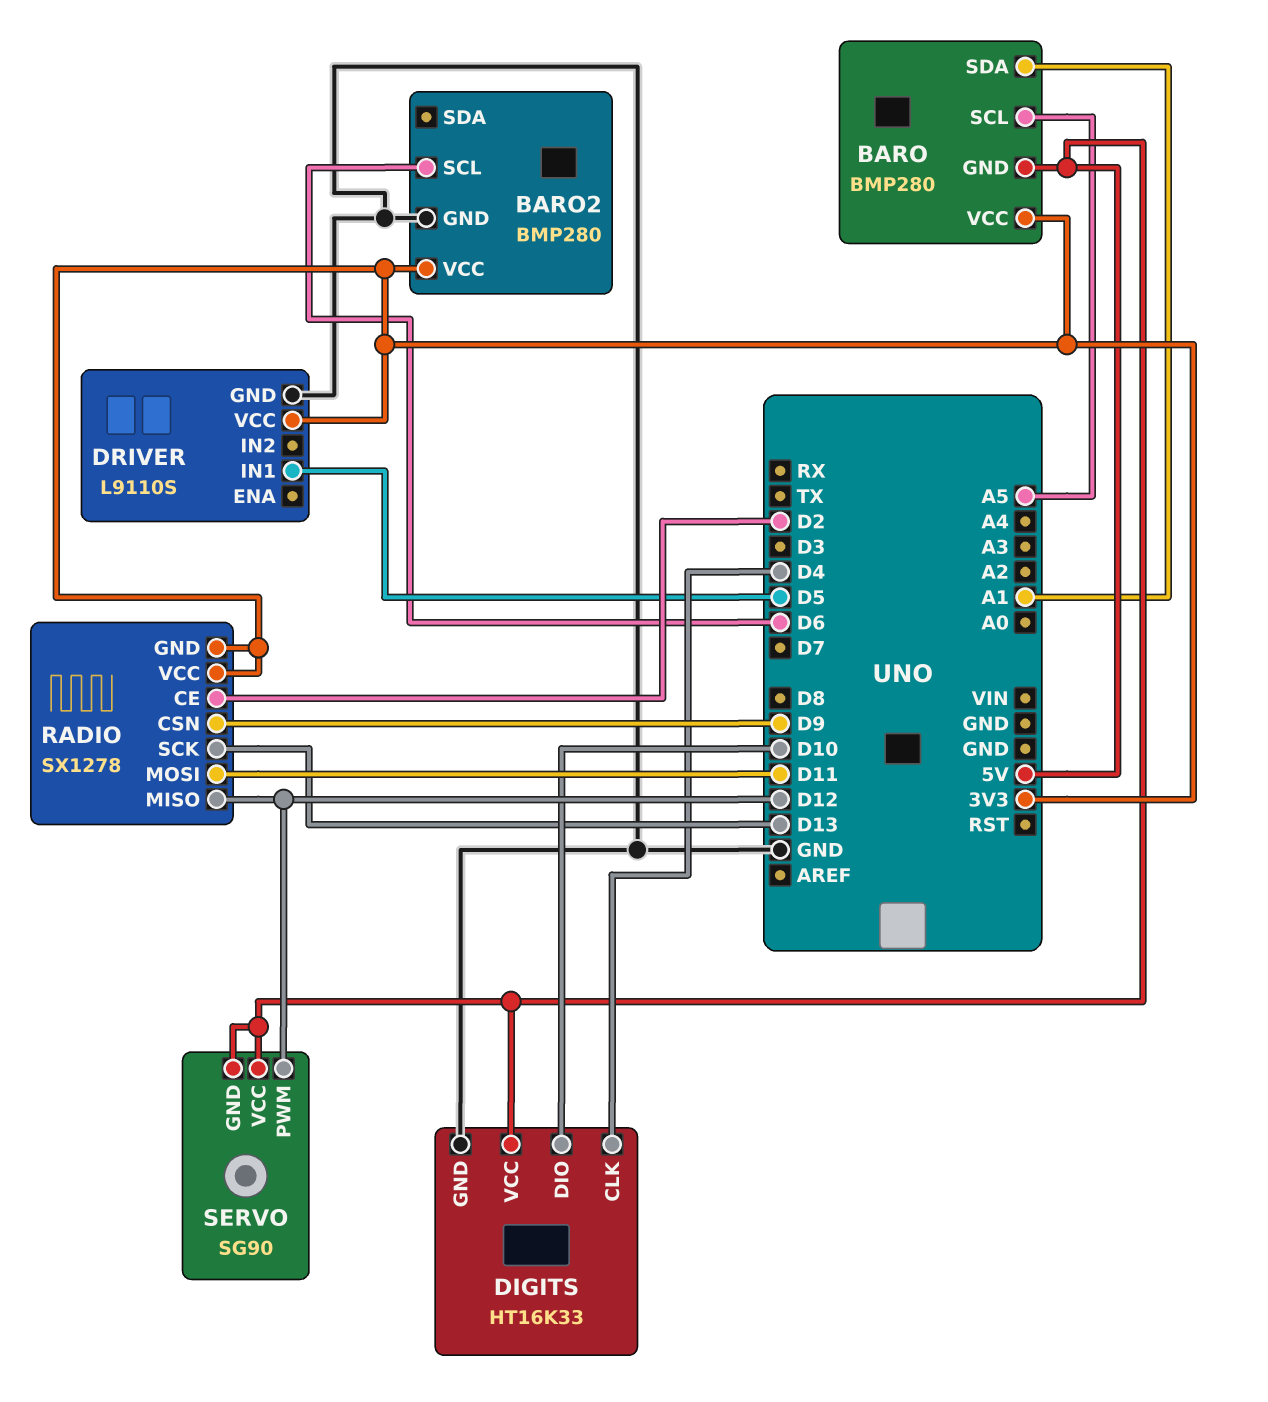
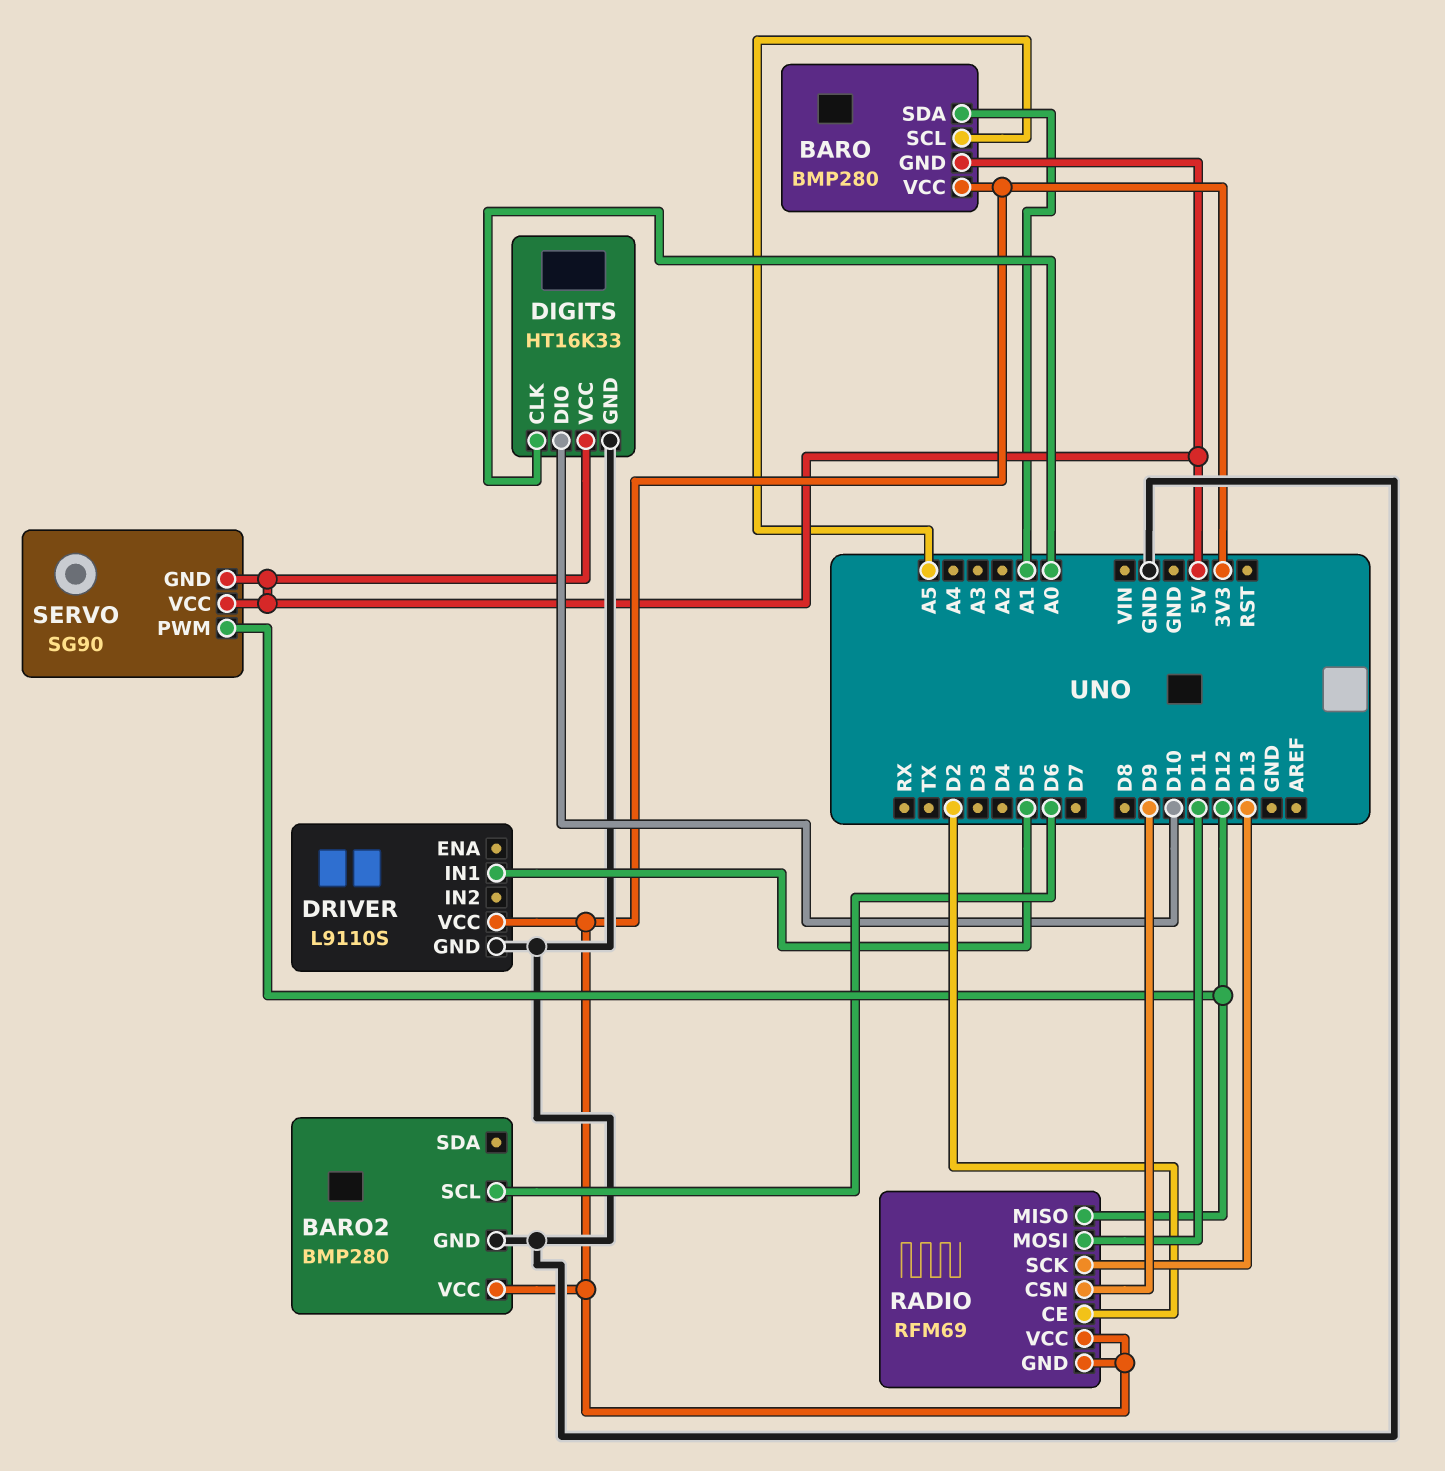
DIGITS pin CLK: D4 -> A0
RADIO: SX1278 -> RFM69

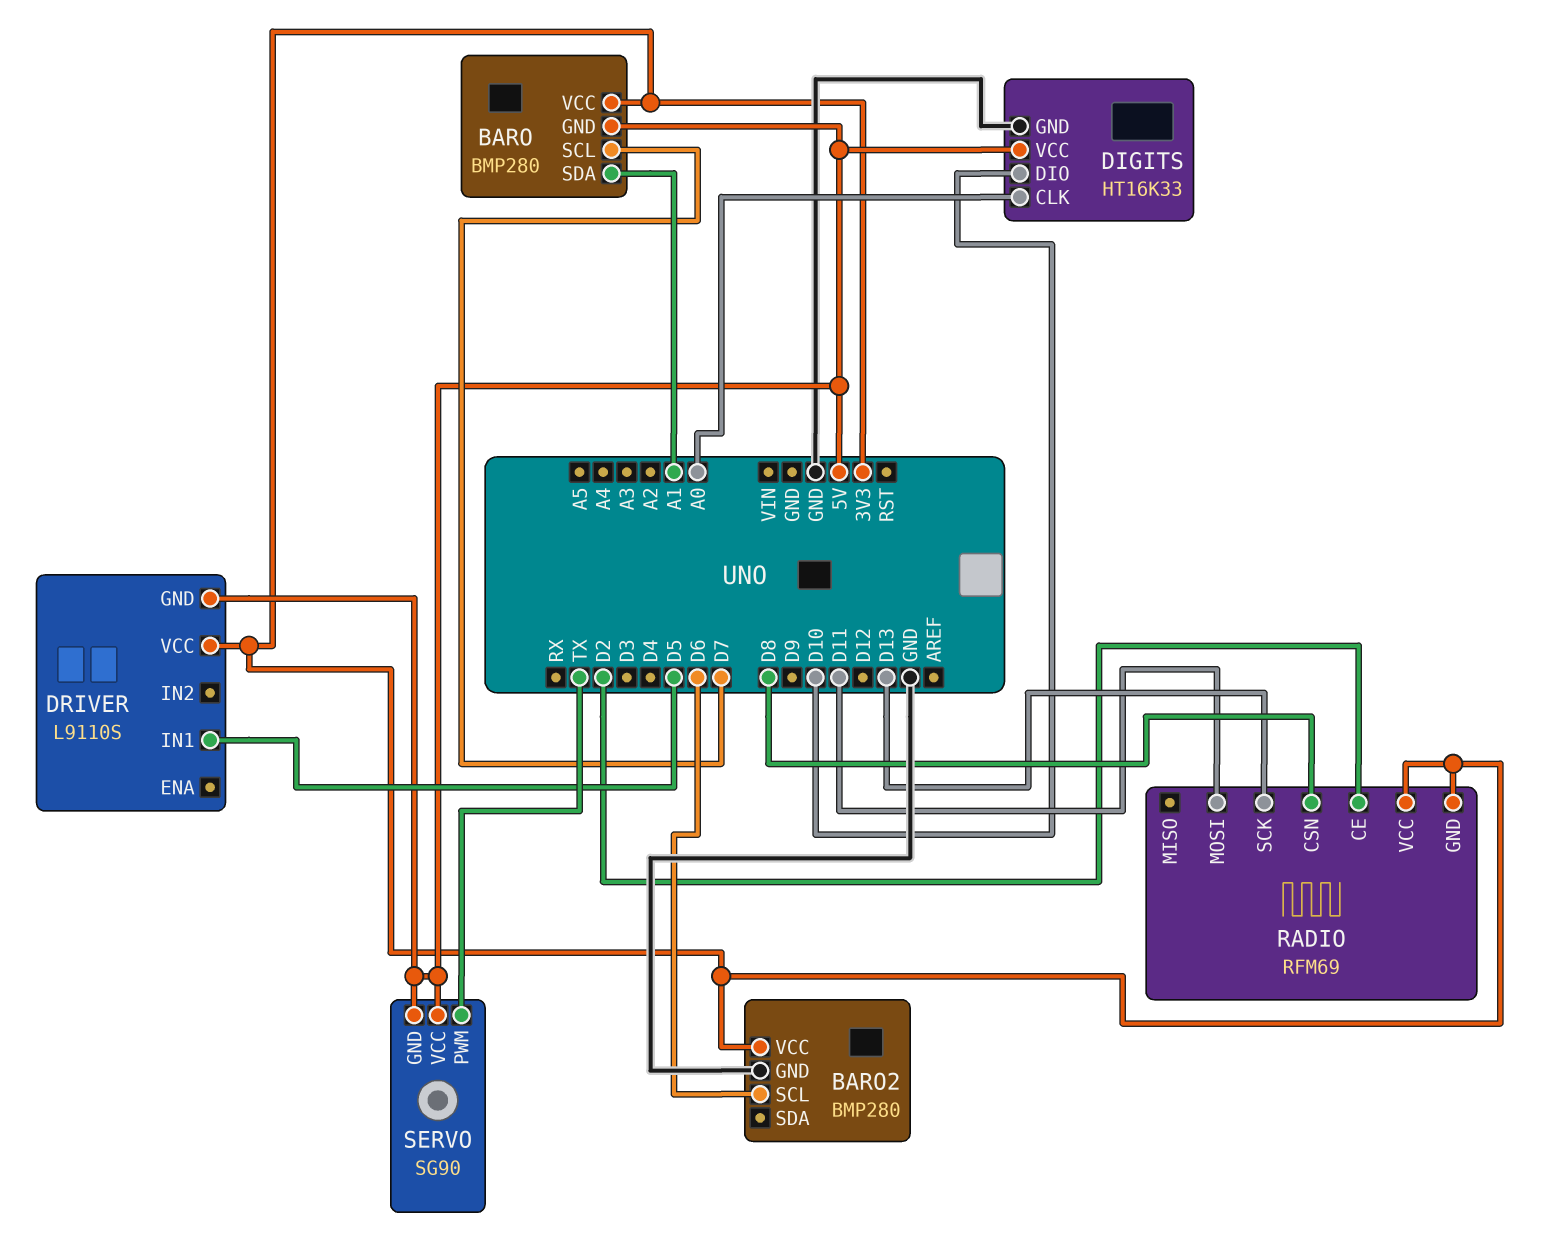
BARO pin SCL: A5 -> D7
DRIVER pin GND: GND -> 5V
RADIO pin CSN: D9 -> D8
RADIO pin MISO: D12 -> none
SERVO pin PWM: D12 -> TX

